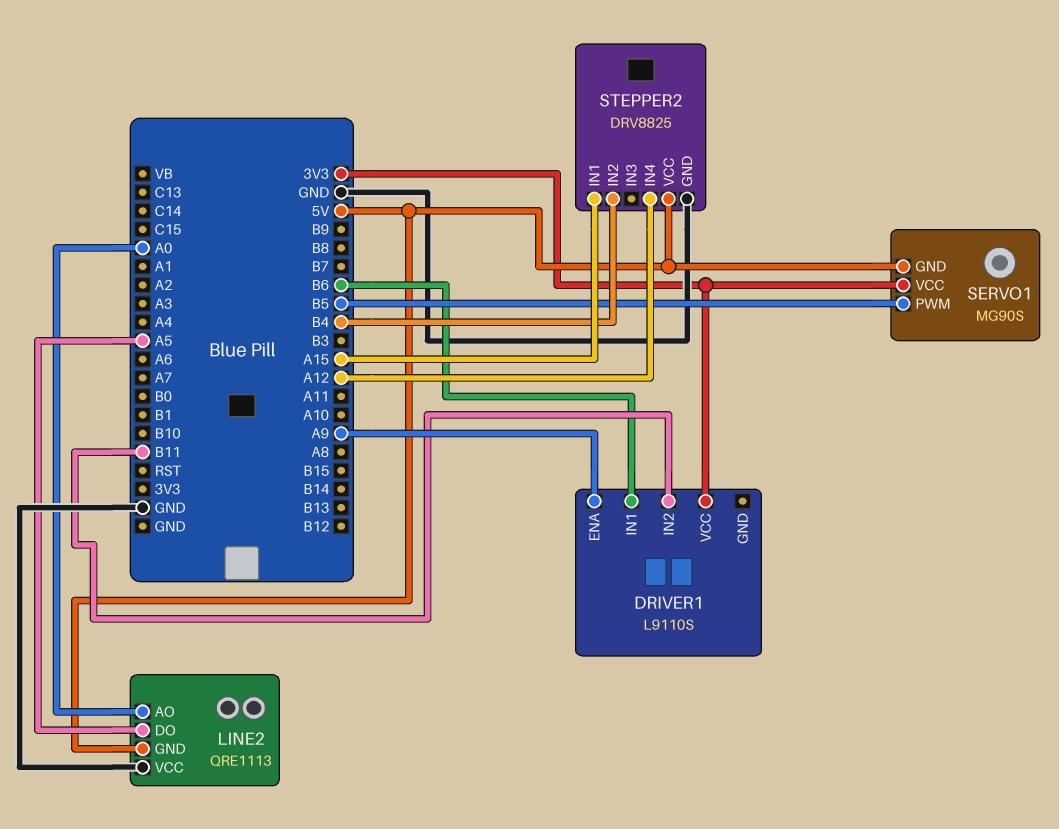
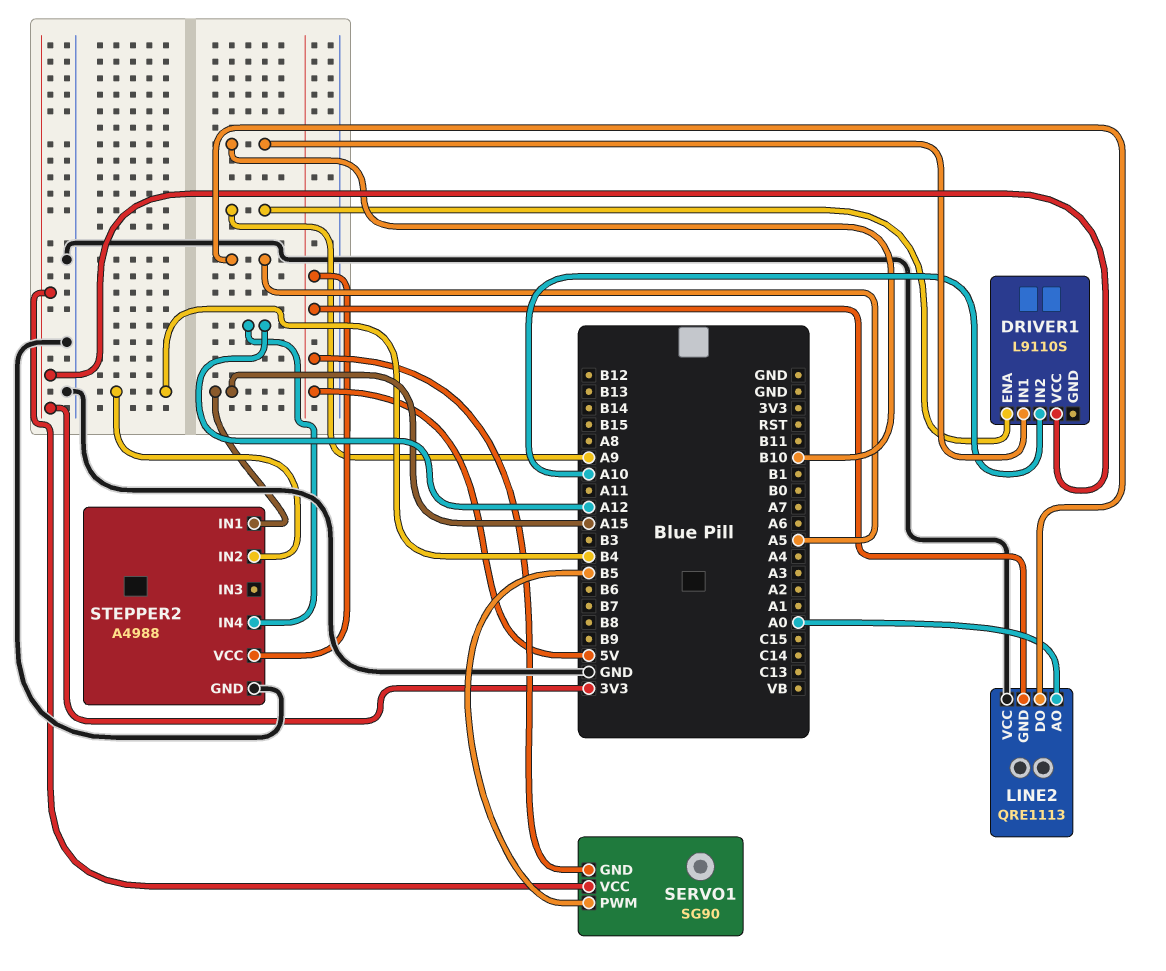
DRIVER1 pin IN1: B6 -> B10
DRIVER1 pin IN2: B11 -> A10
SERVO1: MG90S -> SG90
STEPPER2: DRV8825 -> A4988

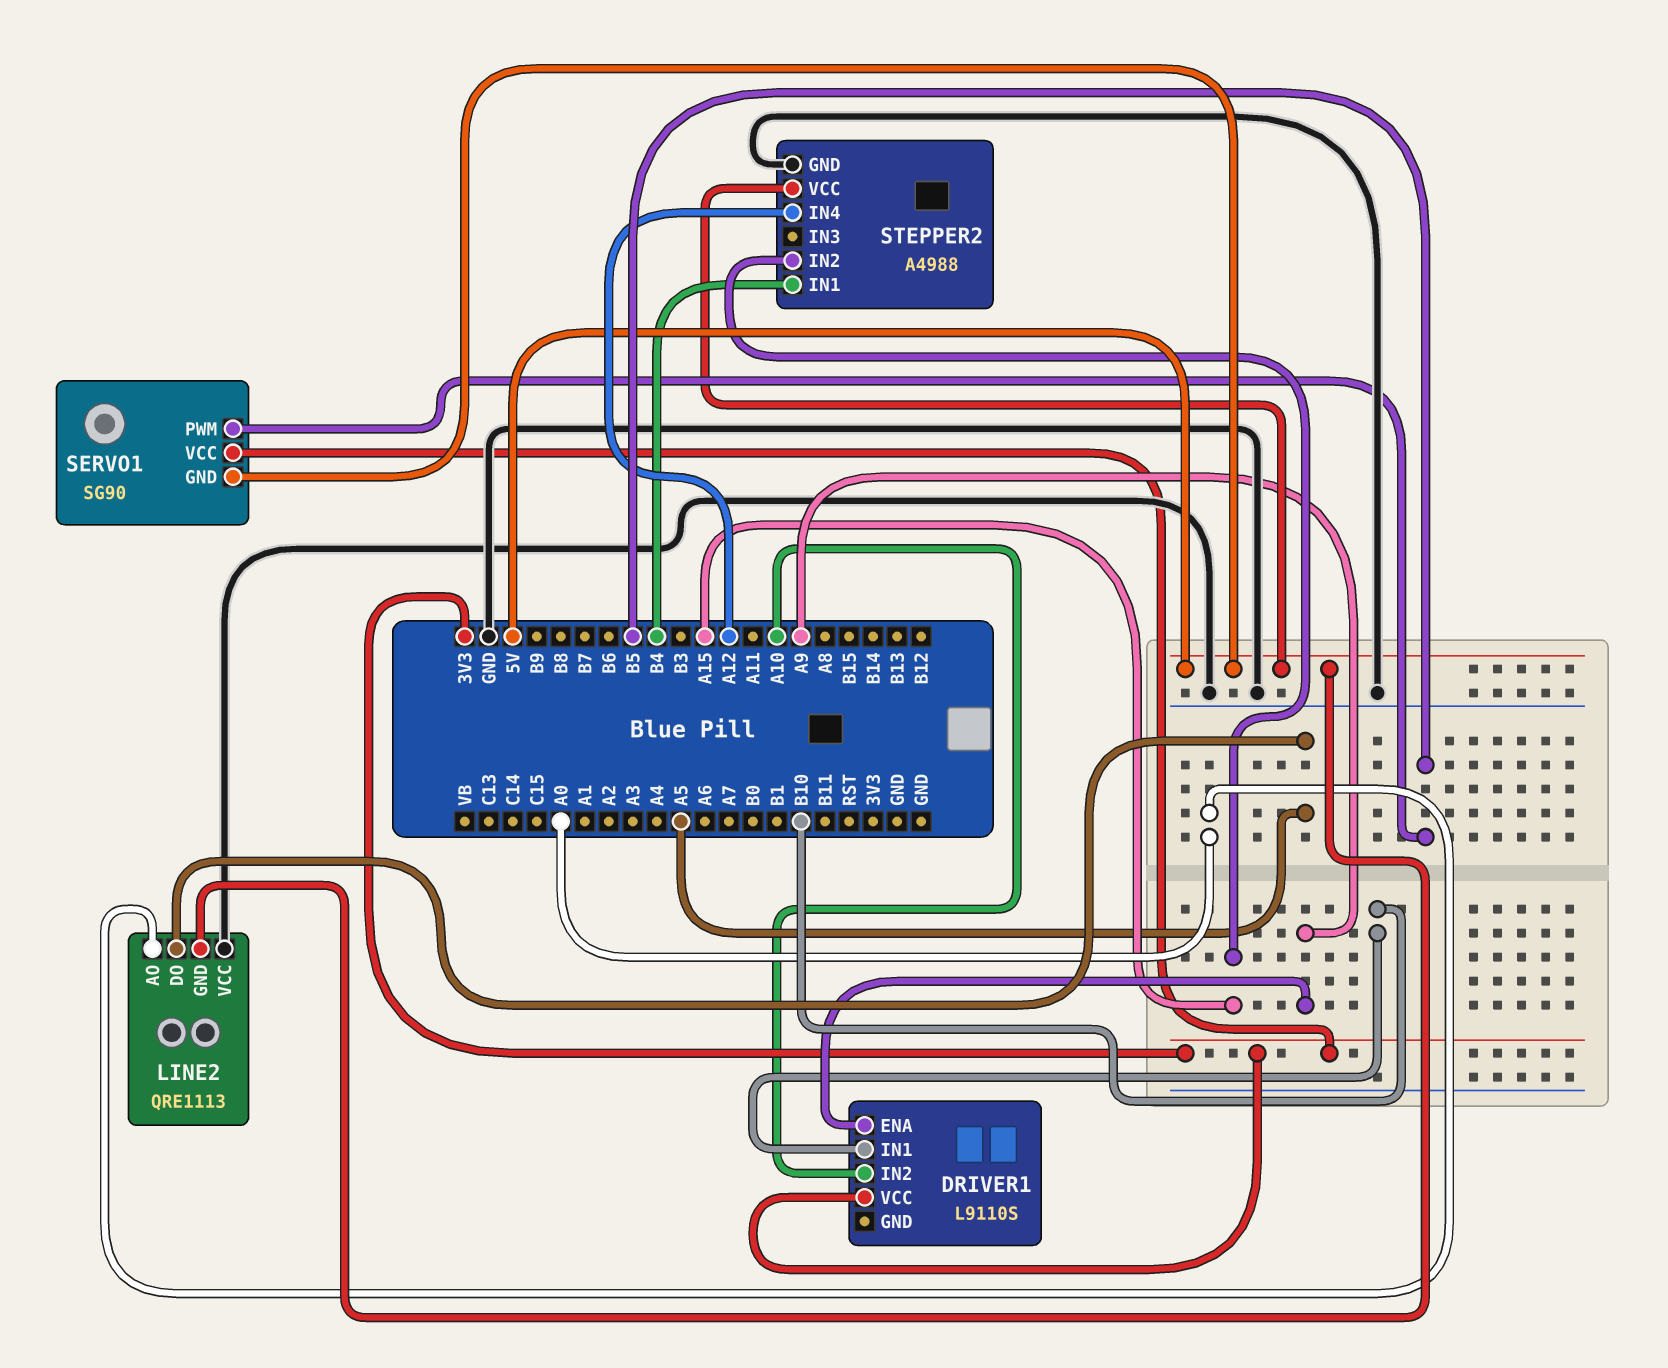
STEPPER2 pin IN1: A15 -> B4
STEPPER2 pin IN2: B4 -> A15

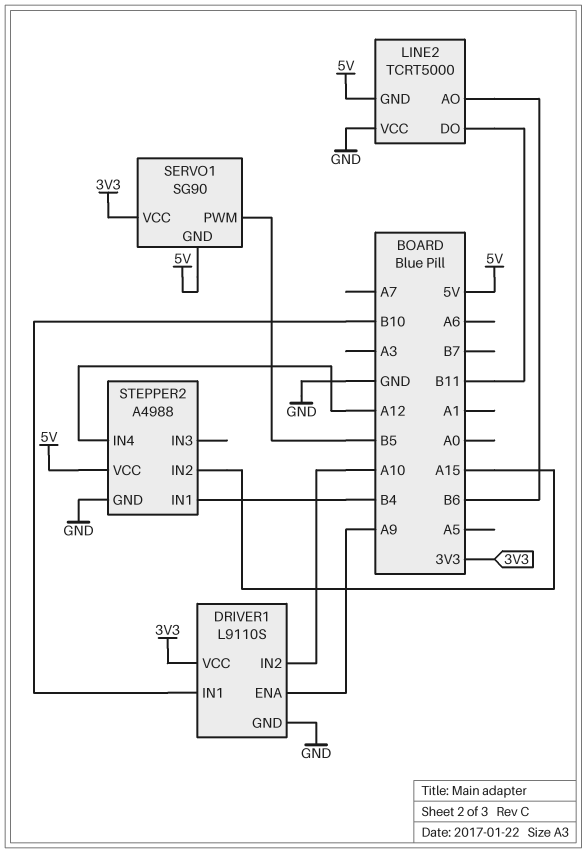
DRIVER1 pin GND: none -> GND
LINE2: QRE1113 -> TCRT5000
LINE2 pin AO: A0 -> B6
LINE2 pin DO: A5 -> B11

